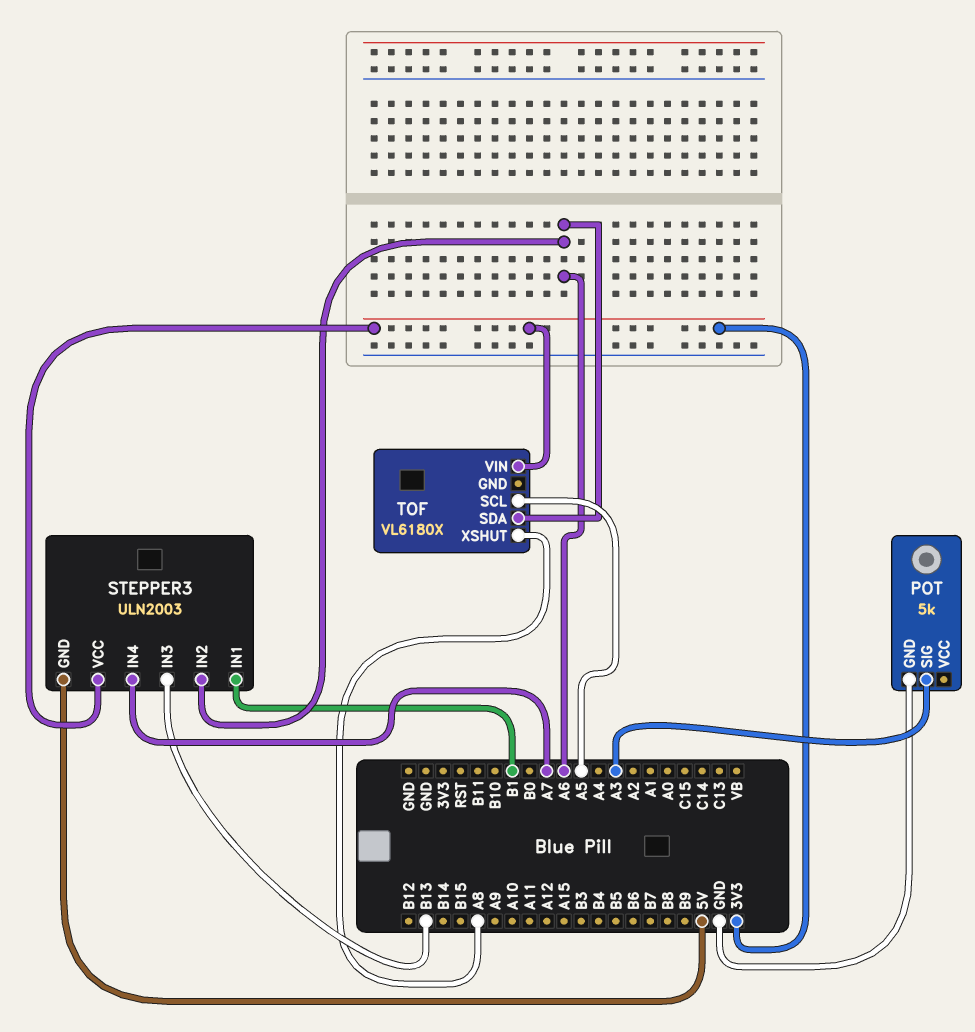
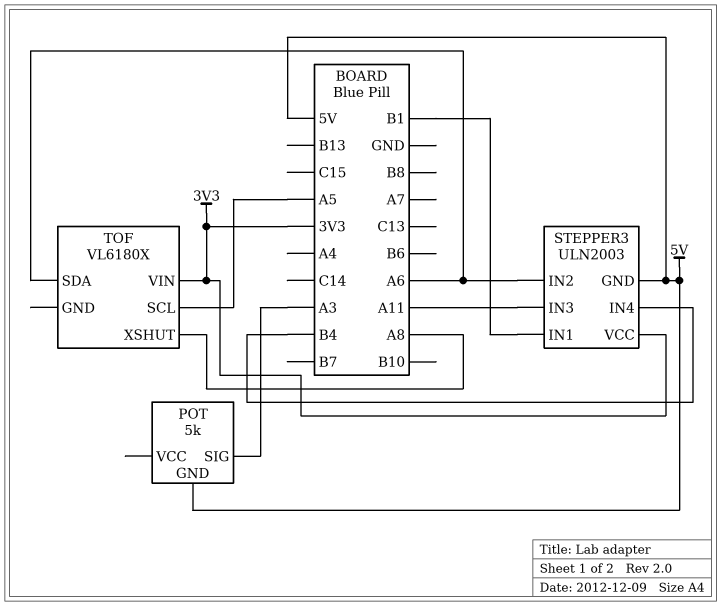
POT pin GND: GND -> 5V
STEPPER3 pin IN3: B13 -> A11
STEPPER3 pin IN4: A7 -> B4

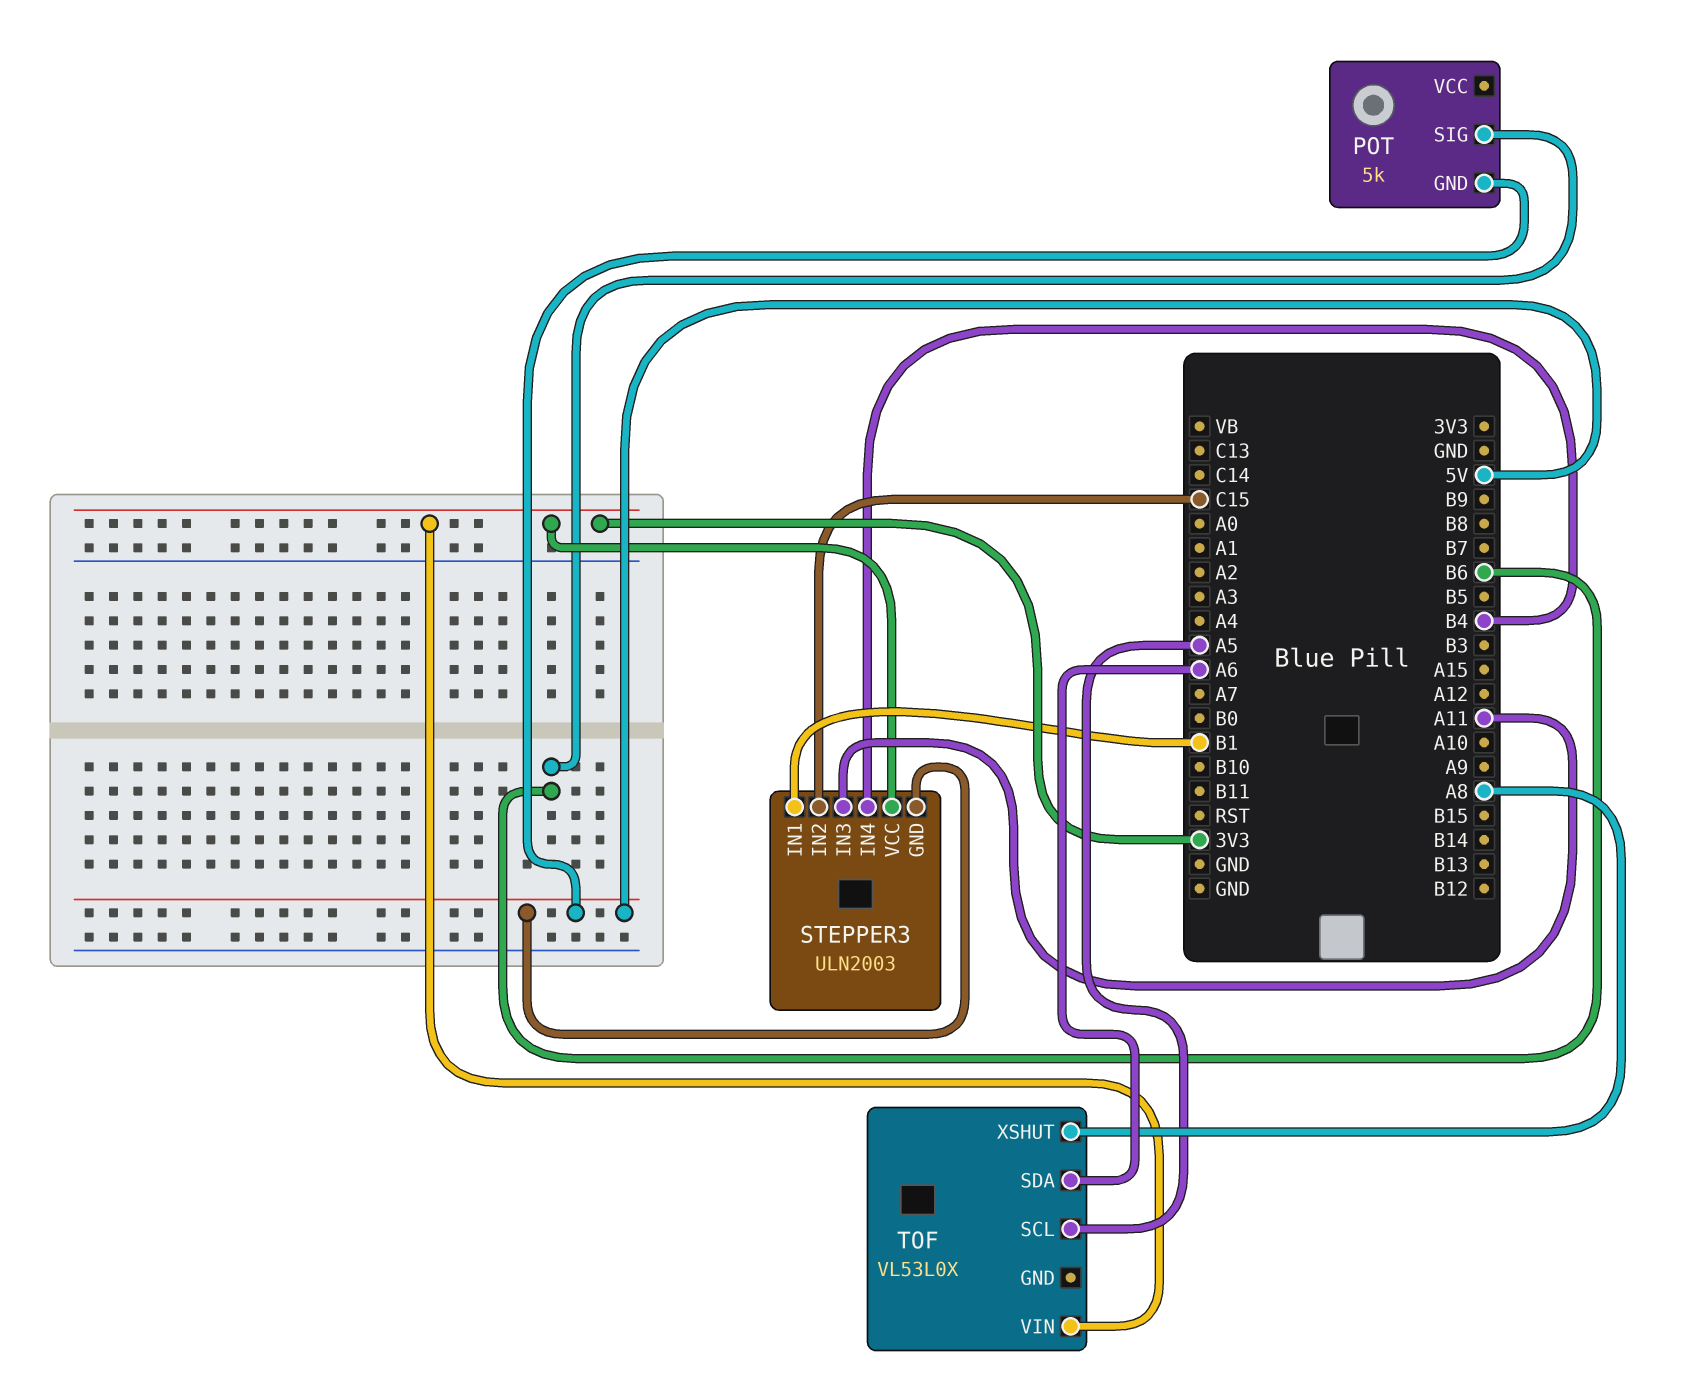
POT pin SIG: A3 -> B6
STEPPER3 pin IN2: A6 -> C15
TOF: VL6180X -> VL53L0X

